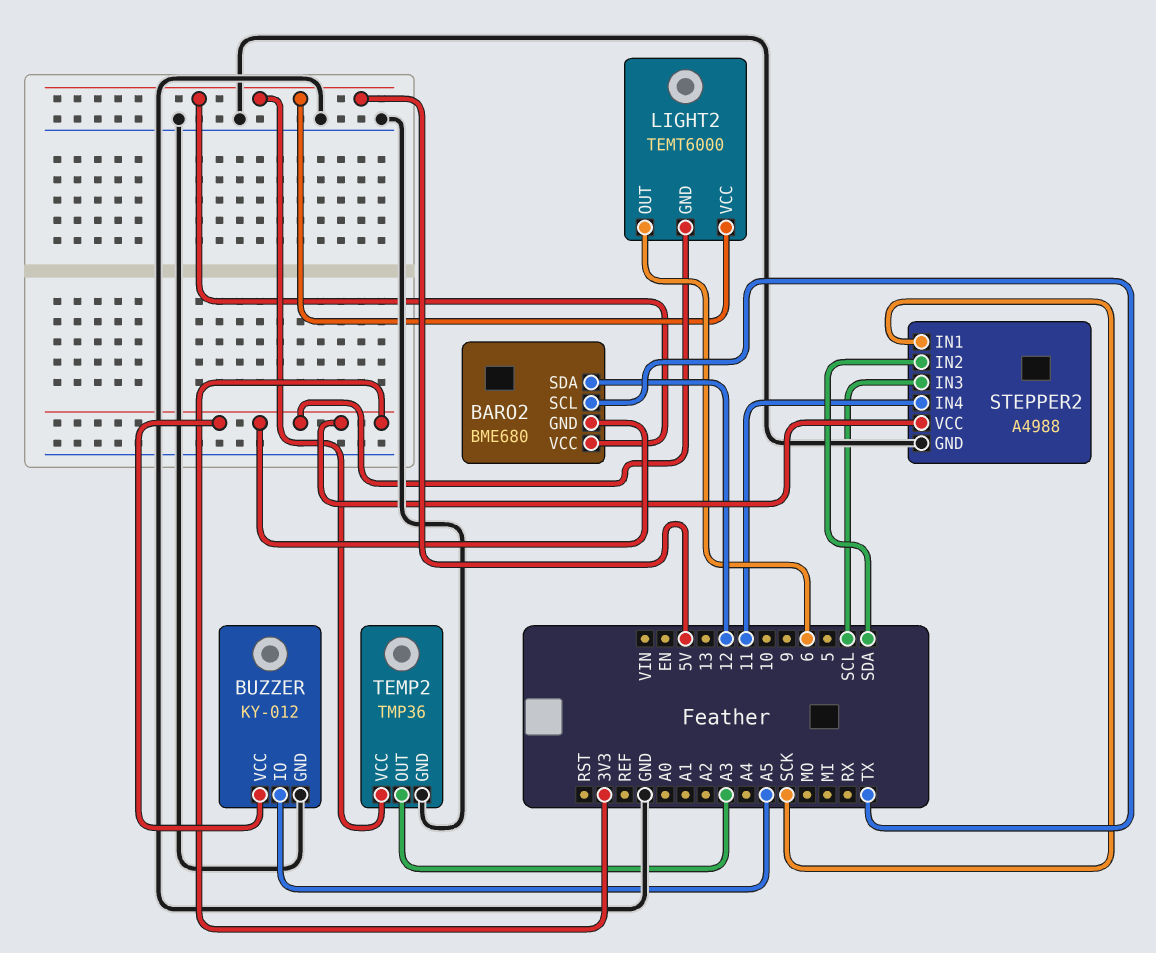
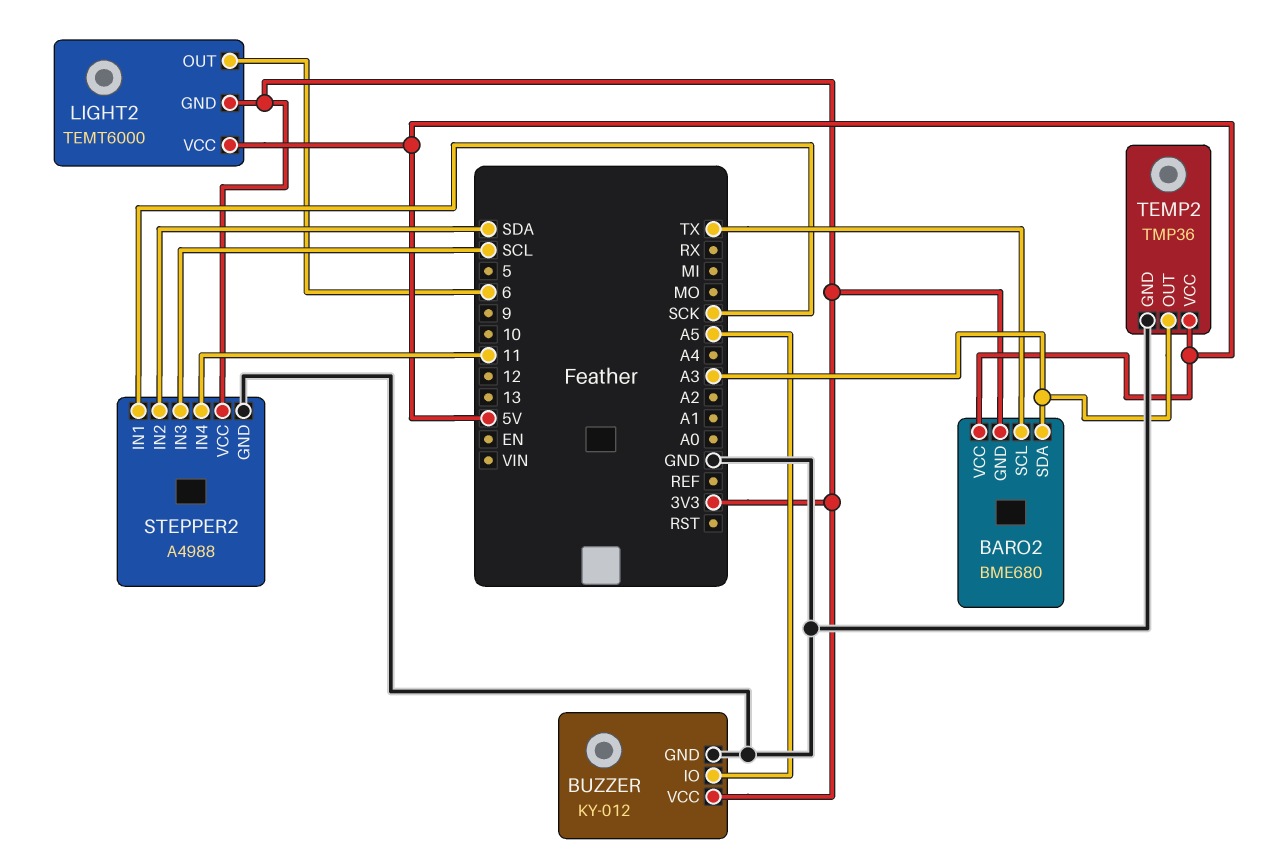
BARO2 pin SDA: 12 -> A3

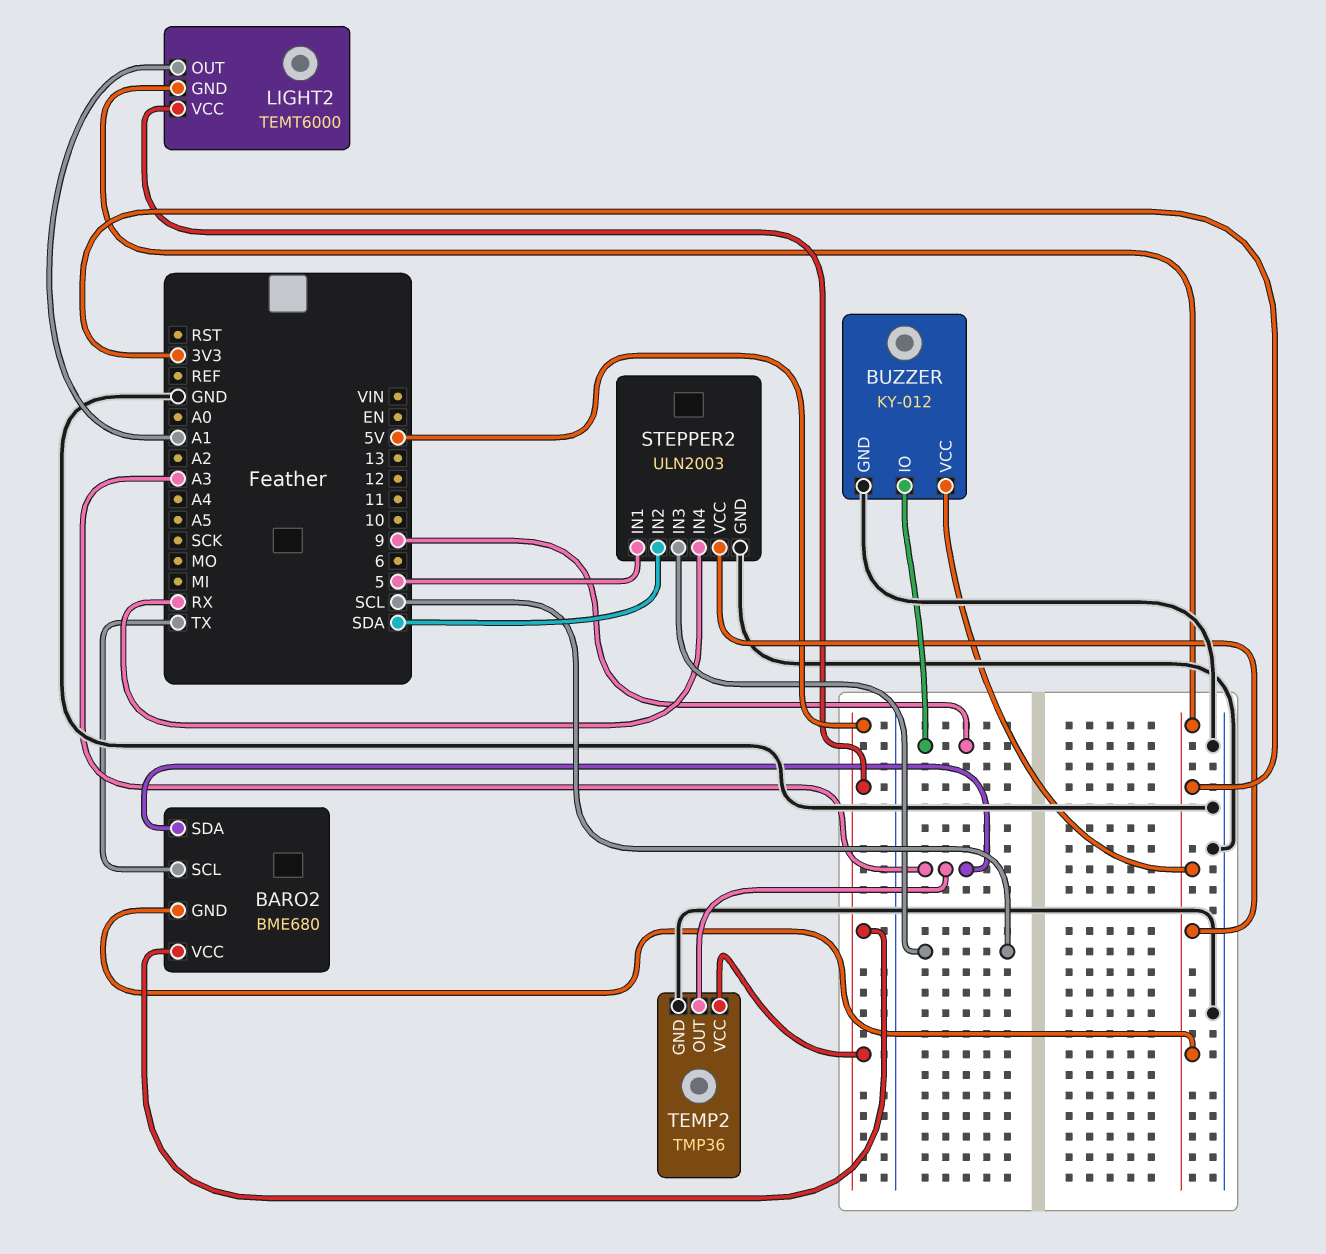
BUZZER pin IO: A5 -> 9
LIGHT2 pin OUT: 6 -> A1
STEPPER2: A4988 -> ULN2003
STEPPER2 pin IN1: SCK -> 5
STEPPER2 pin IN4: 11 -> RX

